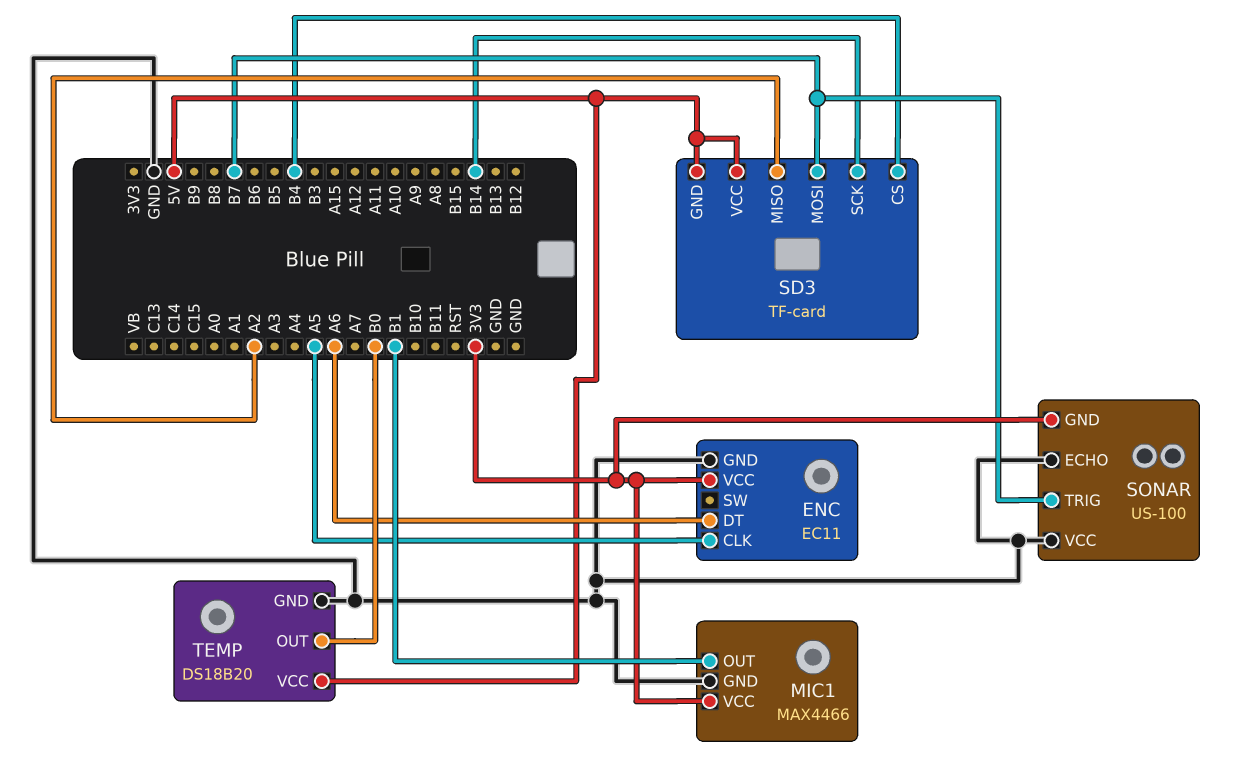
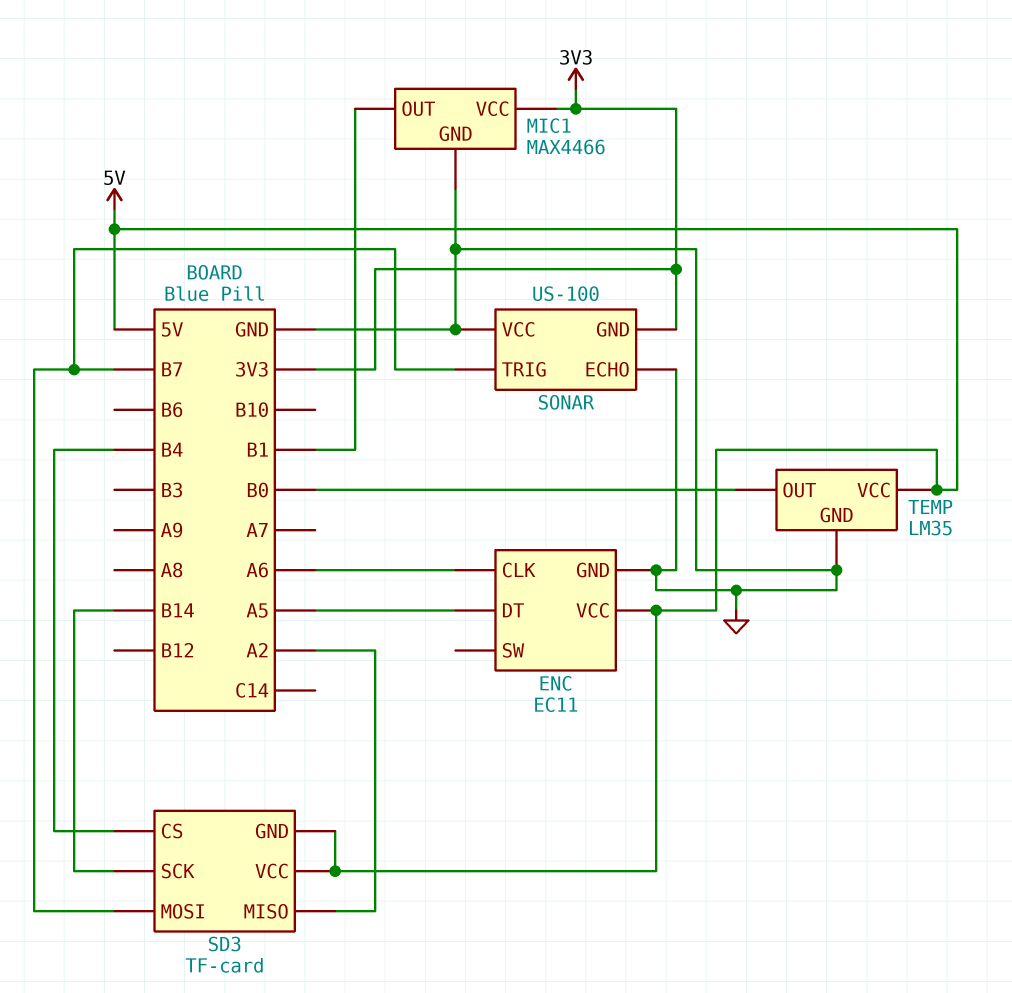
ENC pin CLK: A5 -> A6
ENC pin DT: A6 -> A5
ENC pin VCC: 3V3 -> 5V
TEMP: DS18B20 -> LM35

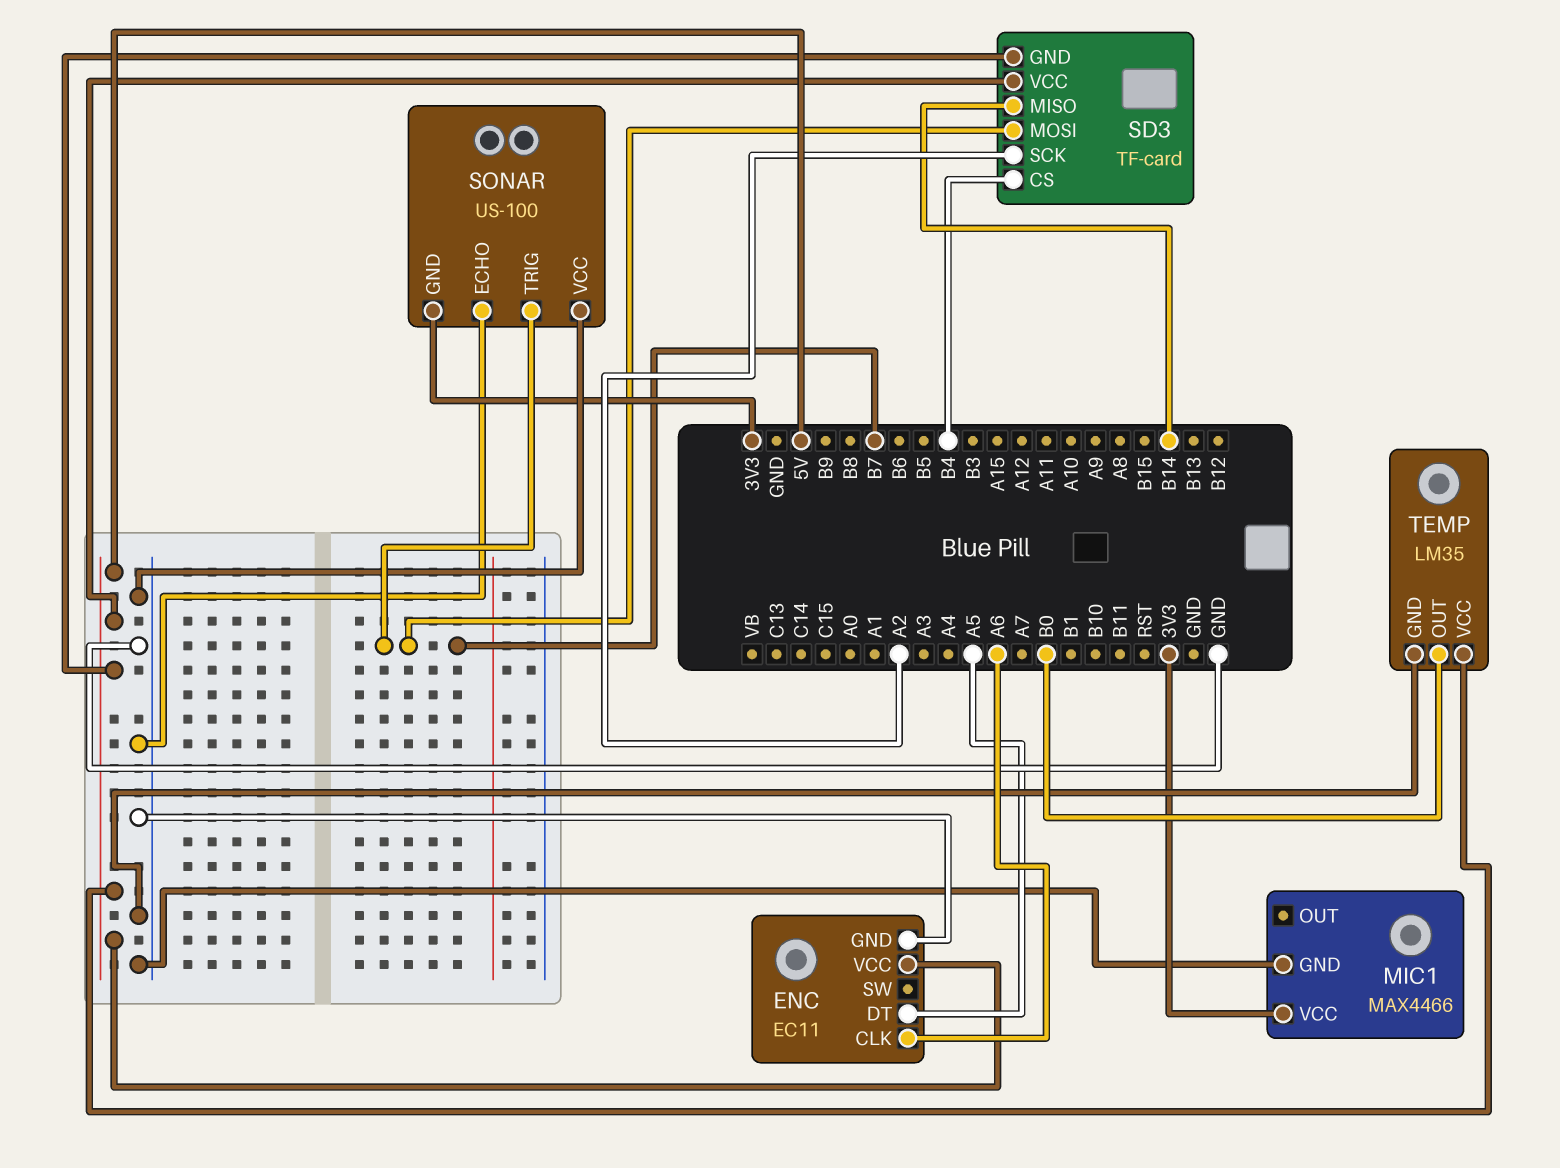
MIC1 pin OUT: B1 -> none
SD3 pin MISO: A2 -> B14
SD3 pin SCK: B14 -> A2

